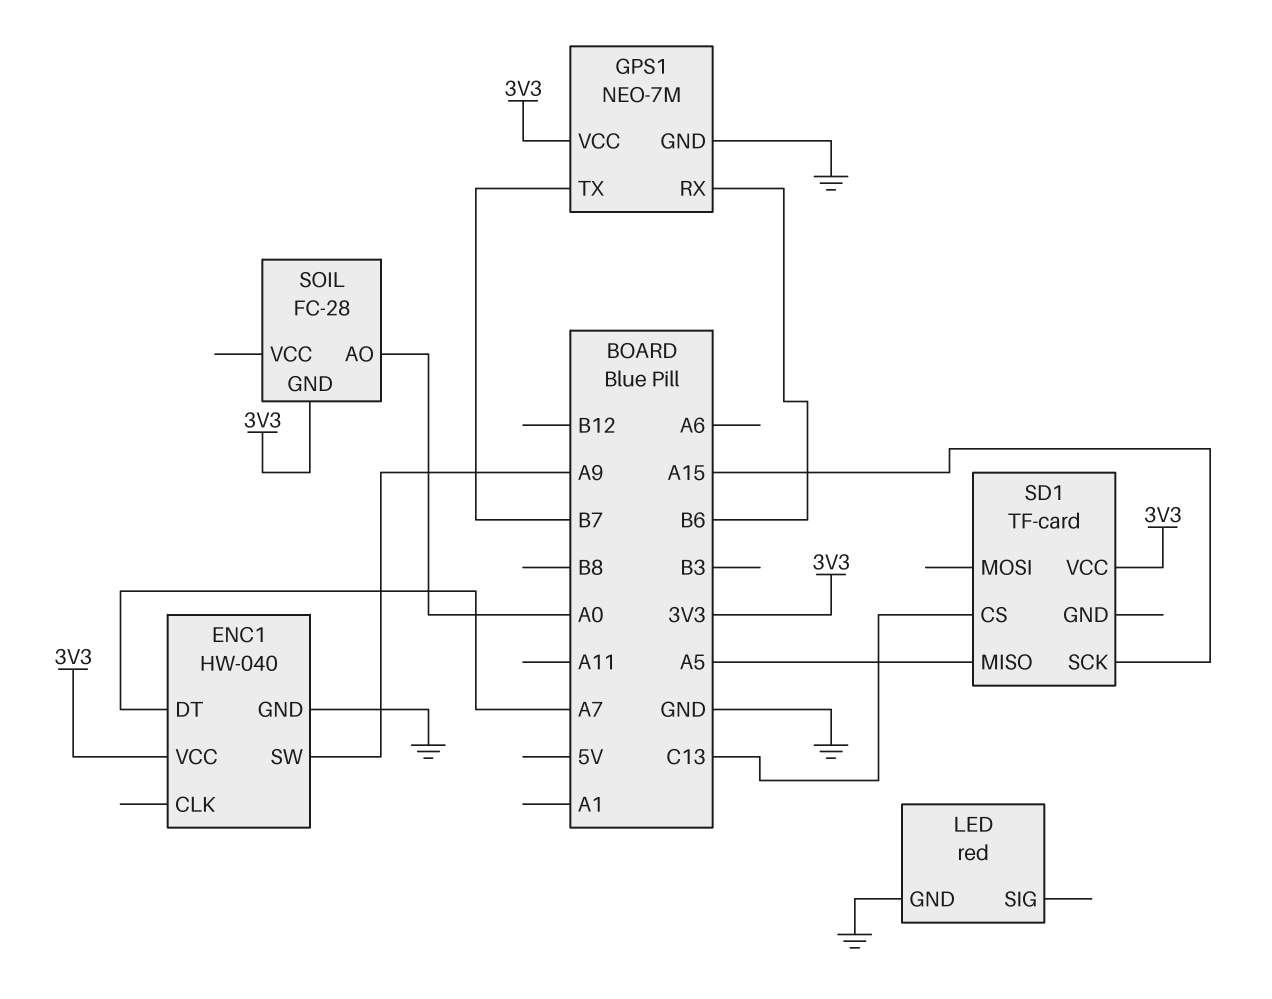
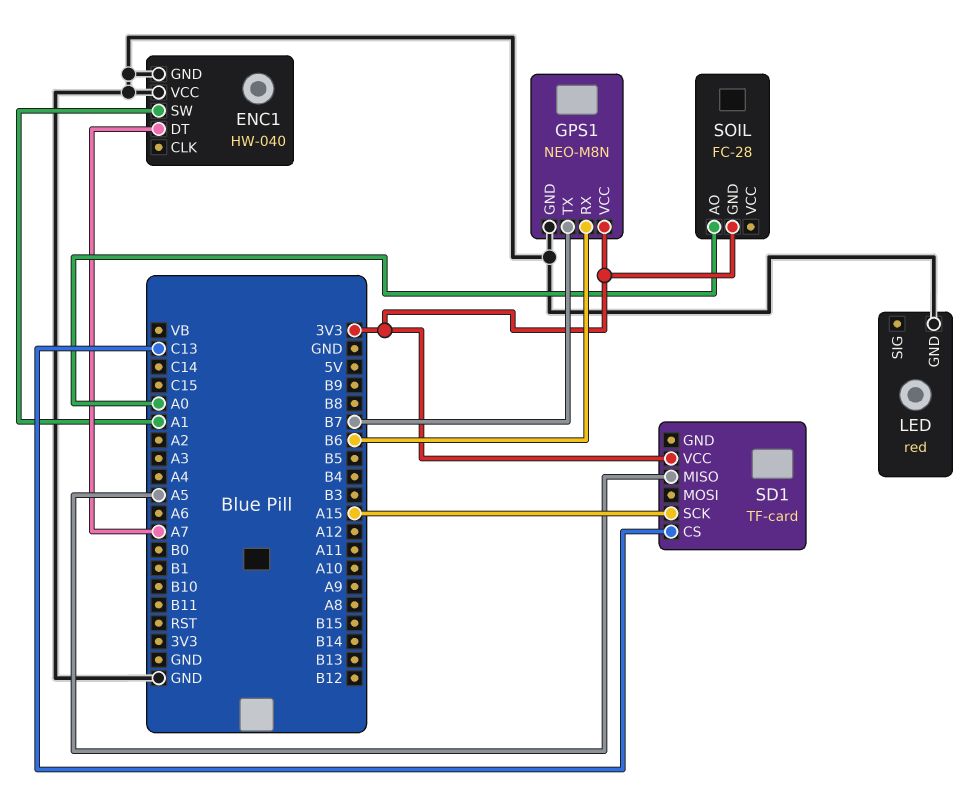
ENC1 pin SW: A9 -> A1
ENC1 pin VCC: 3V3 -> GND
GPS1: NEO-7M -> NEO-M8N

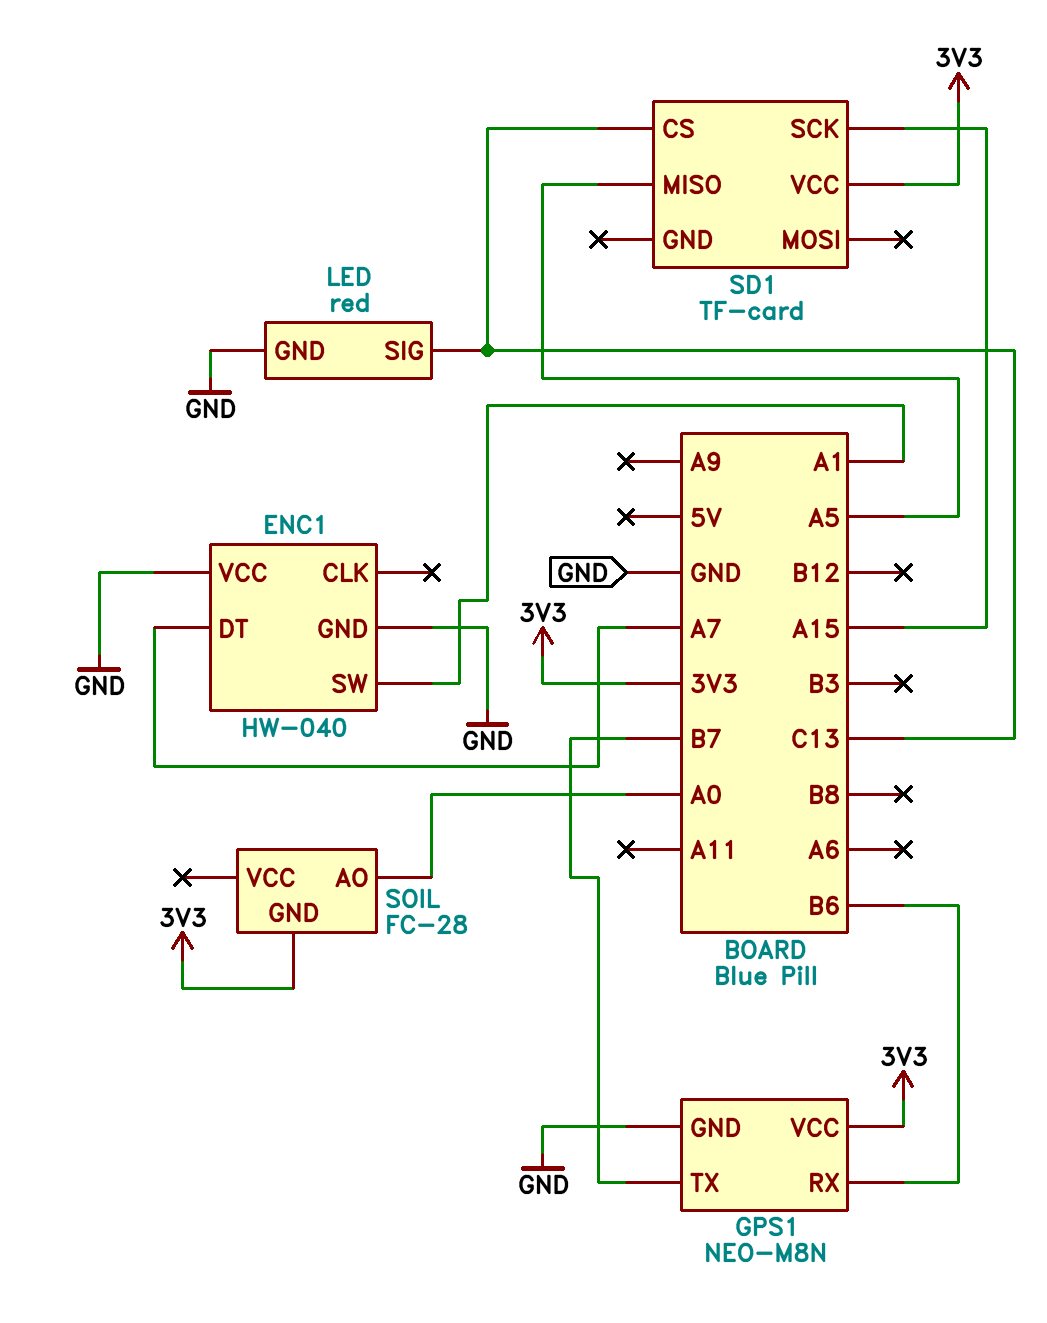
LED pin SIG: none -> C13

